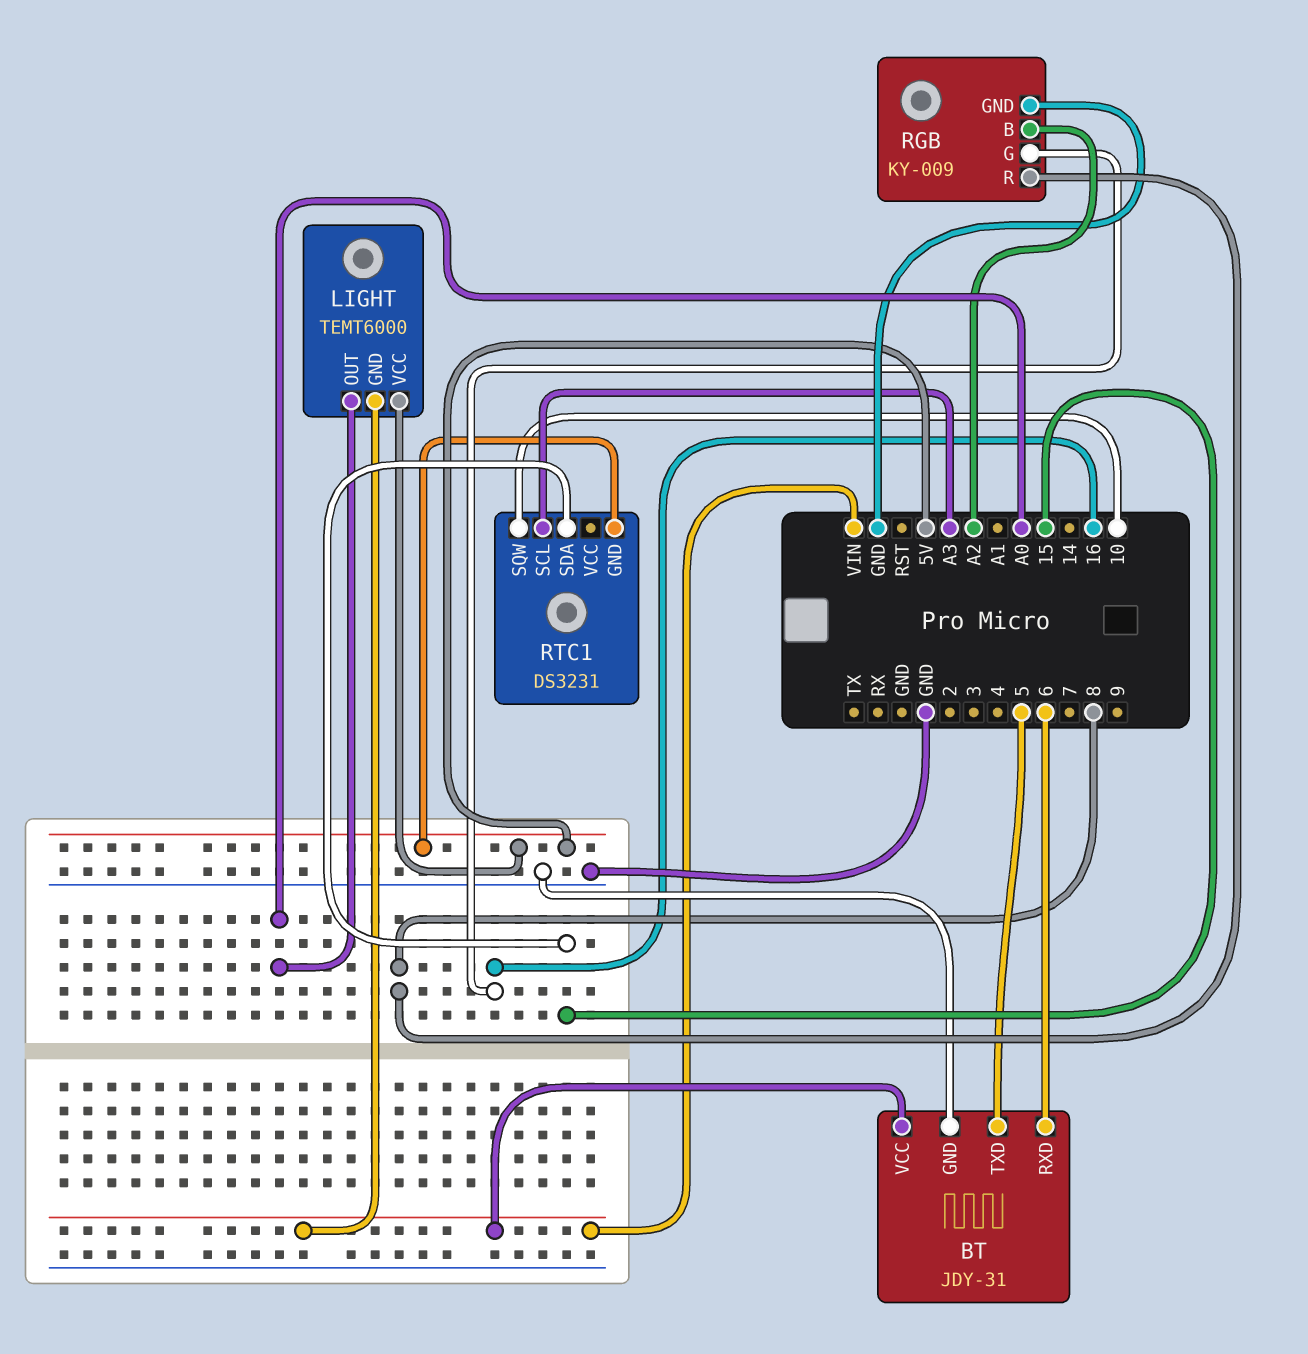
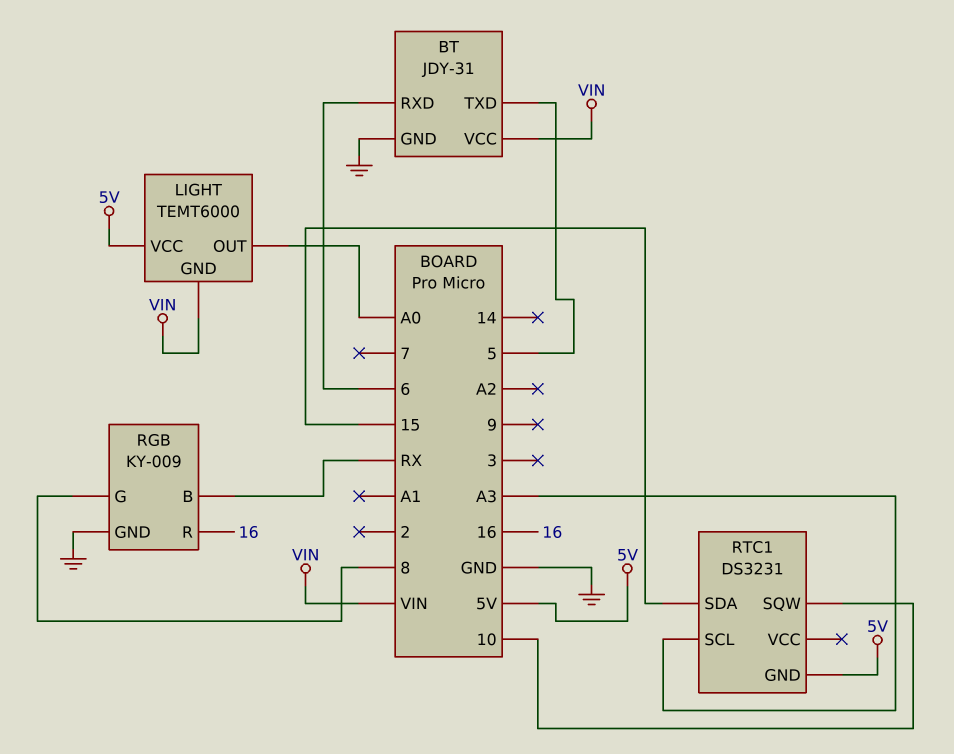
RGB pin B: A2 -> RX
RGB pin G: 16 -> 8
RGB pin R: 8 -> 16

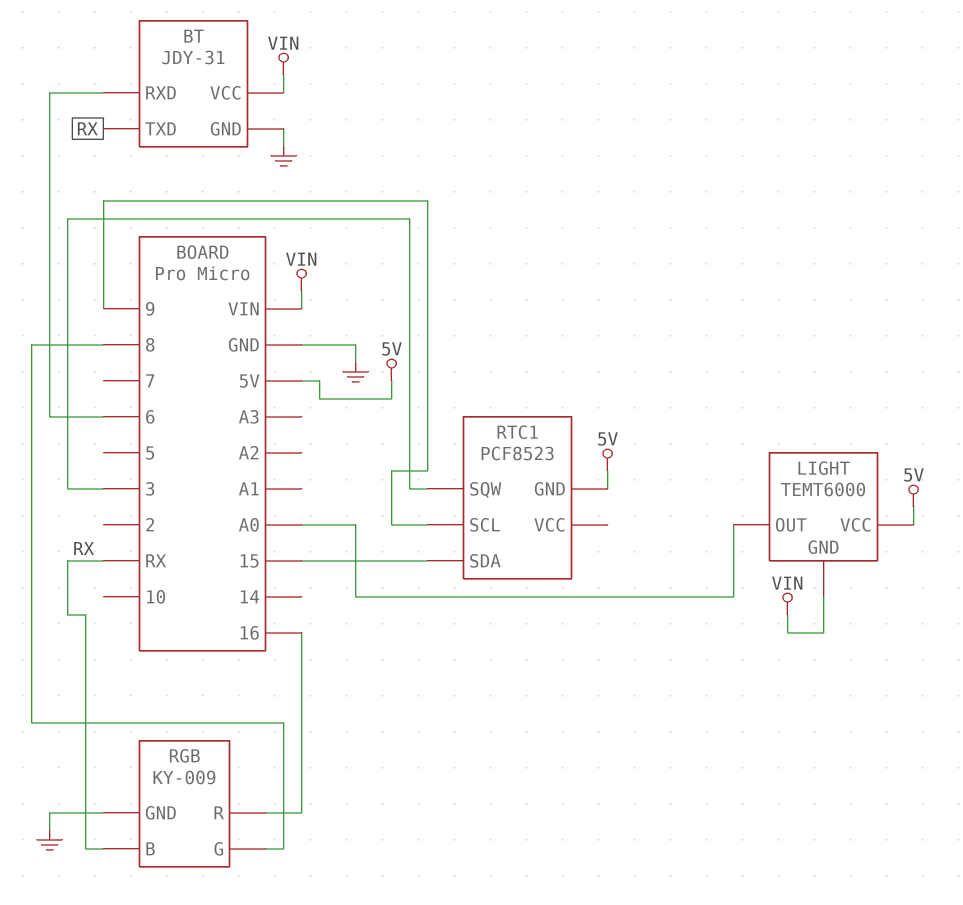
BT pin TXD: 5 -> RX
RTC1: DS3231 -> PCF8523
RTC1 pin SCL: A3 -> 9
RTC1 pin SQW: 10 -> 3

